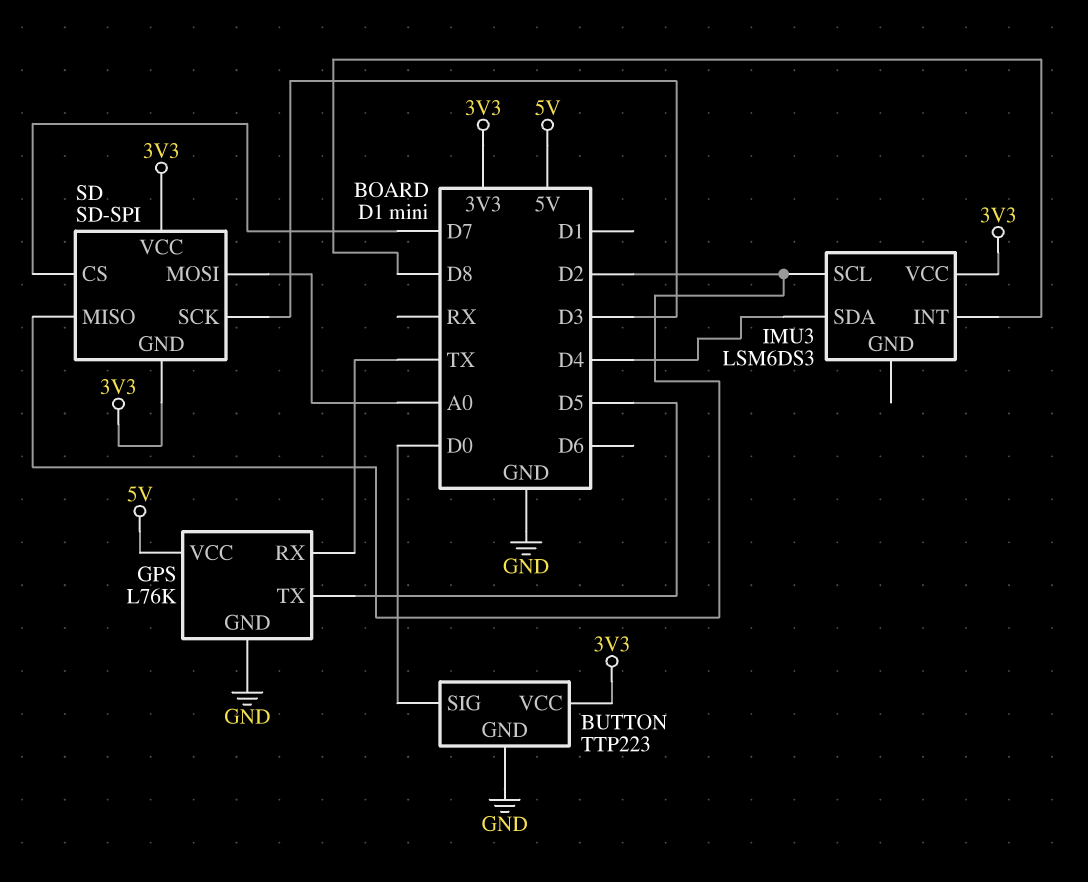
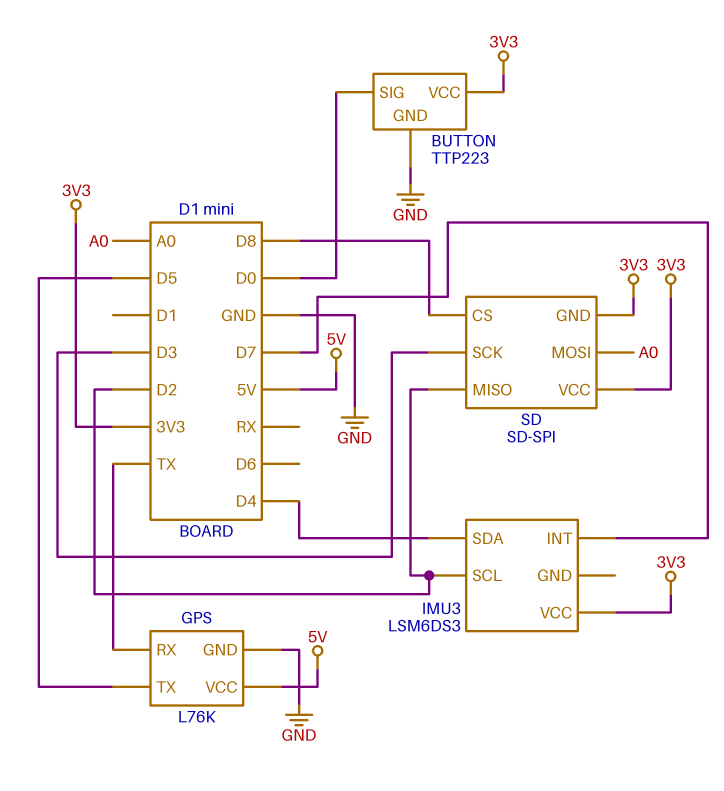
IMU3 pin INT: D8 -> D7
SD pin CS: D7 -> D8

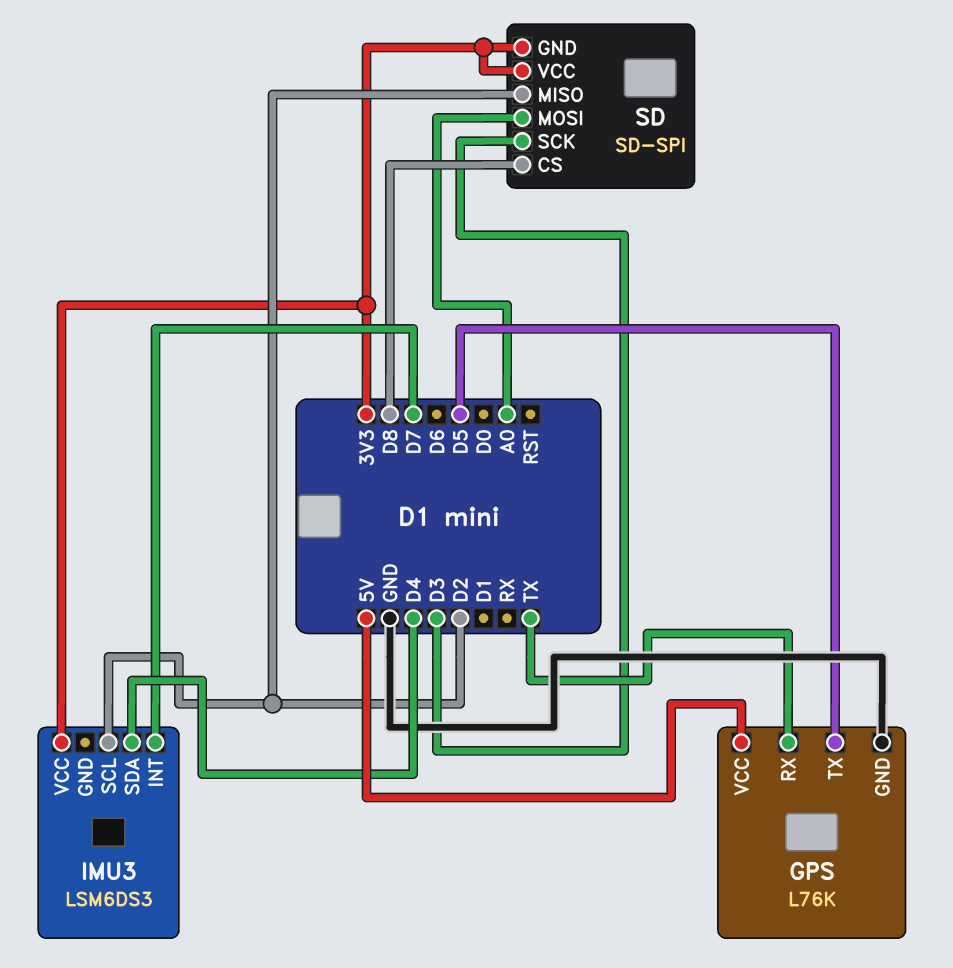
BUTTON: TTP223 -> none
BUTTON pin GND: GND -> none
BUTTON pin SIG: D0 -> none
BUTTON pin VCC: 3V3 -> none

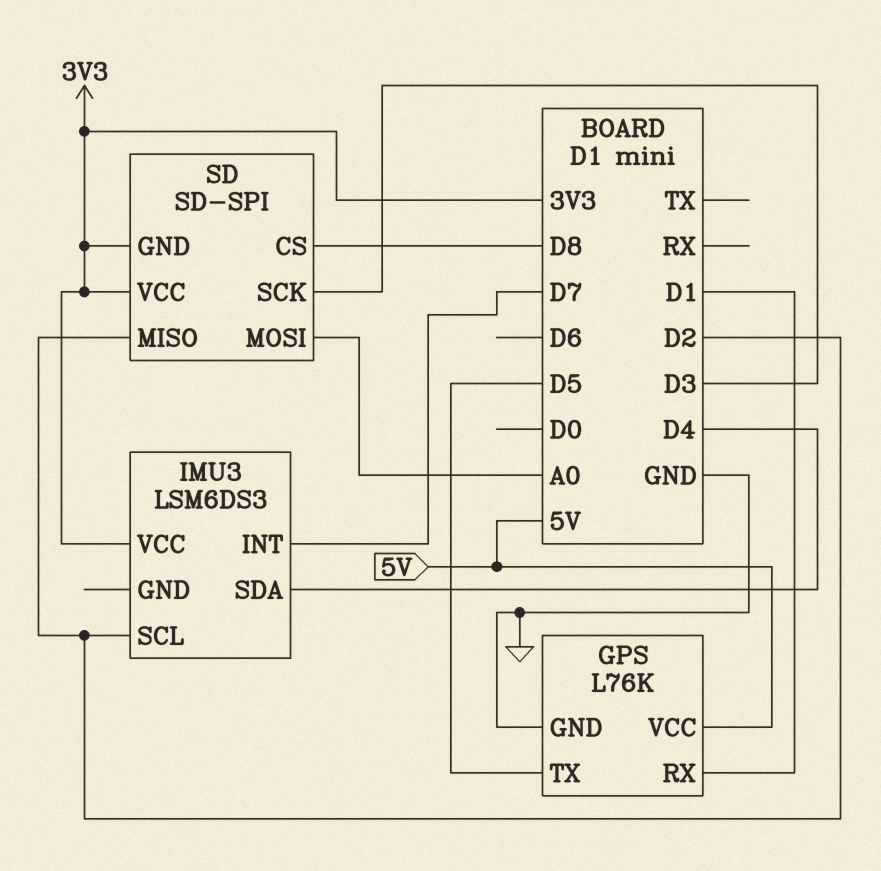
GPS pin RX: TX -> D1

